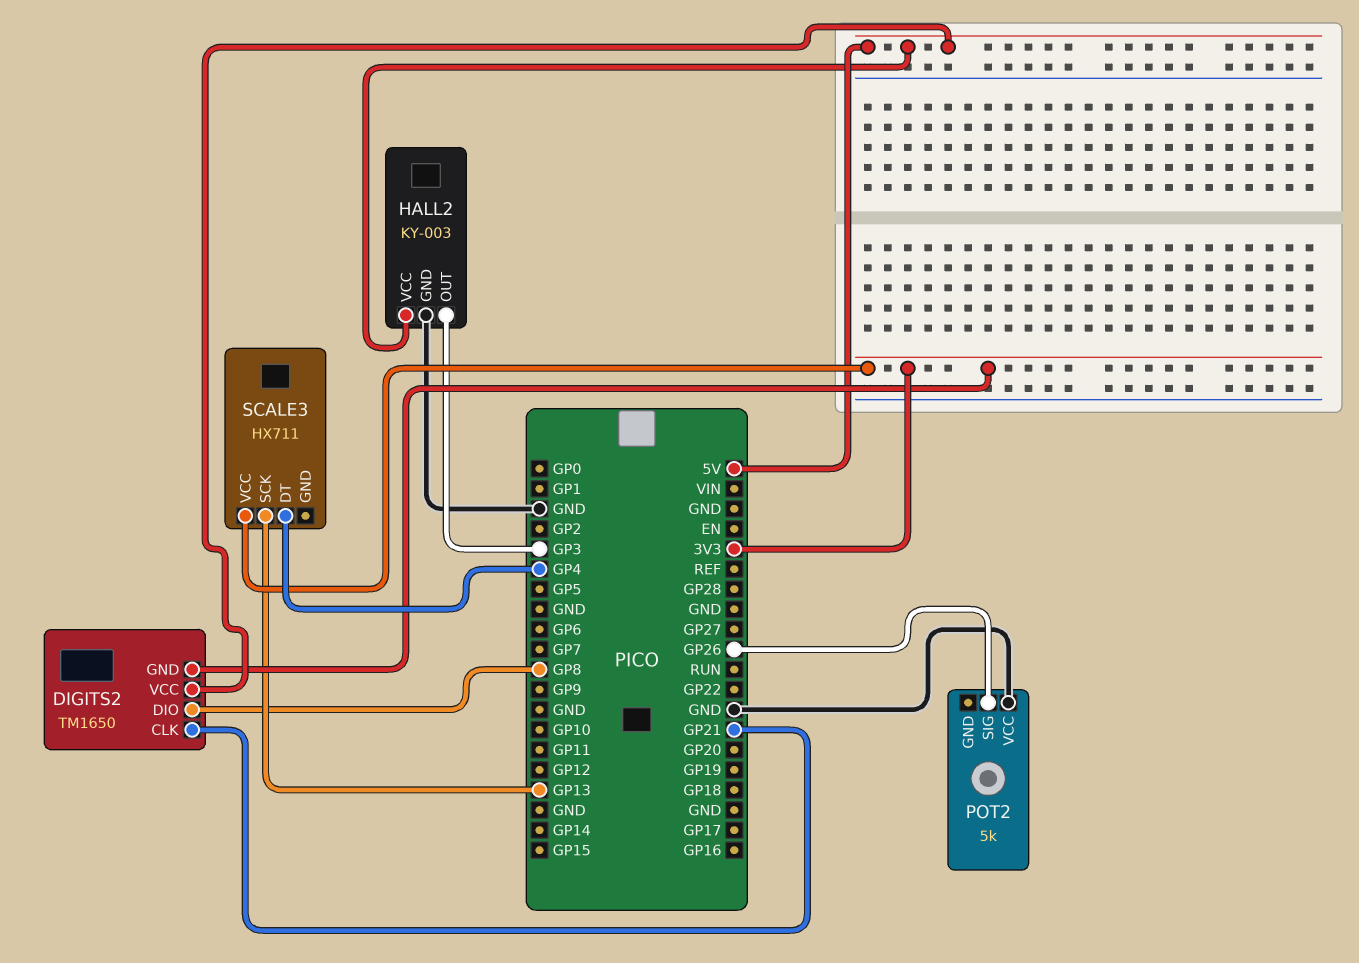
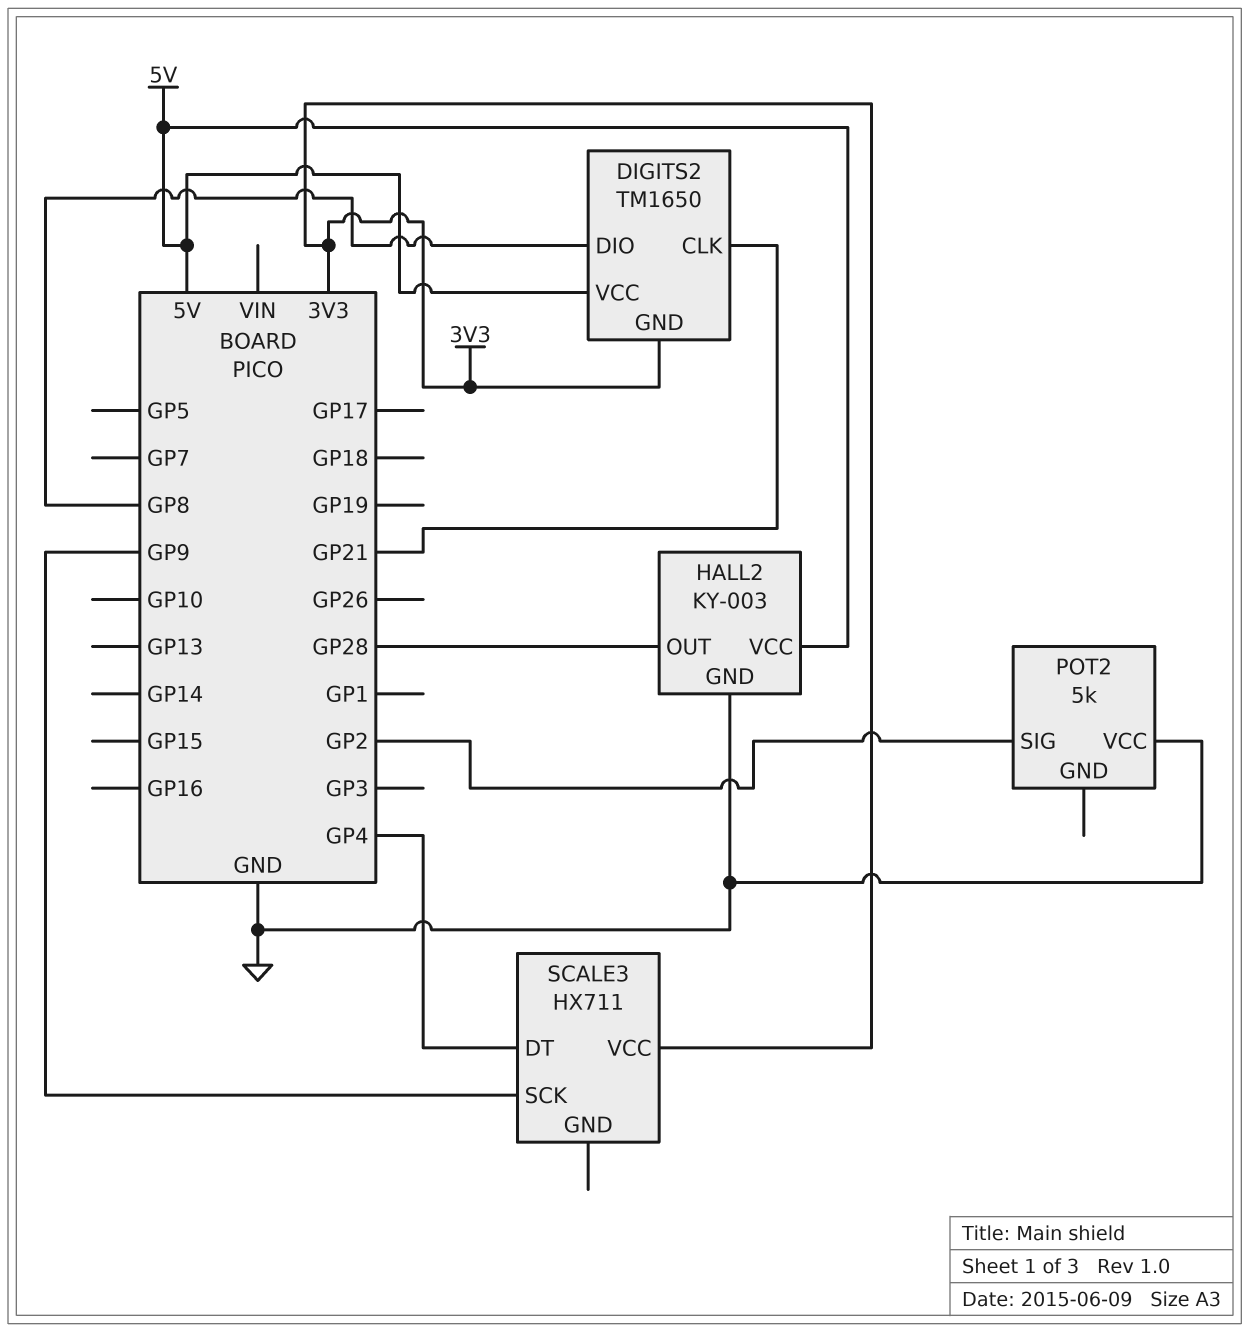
HALL2 pin OUT: GP3 -> GP28
POT2 pin SIG: GP26 -> GP2
SCALE3 pin SCK: GP13 -> GP9

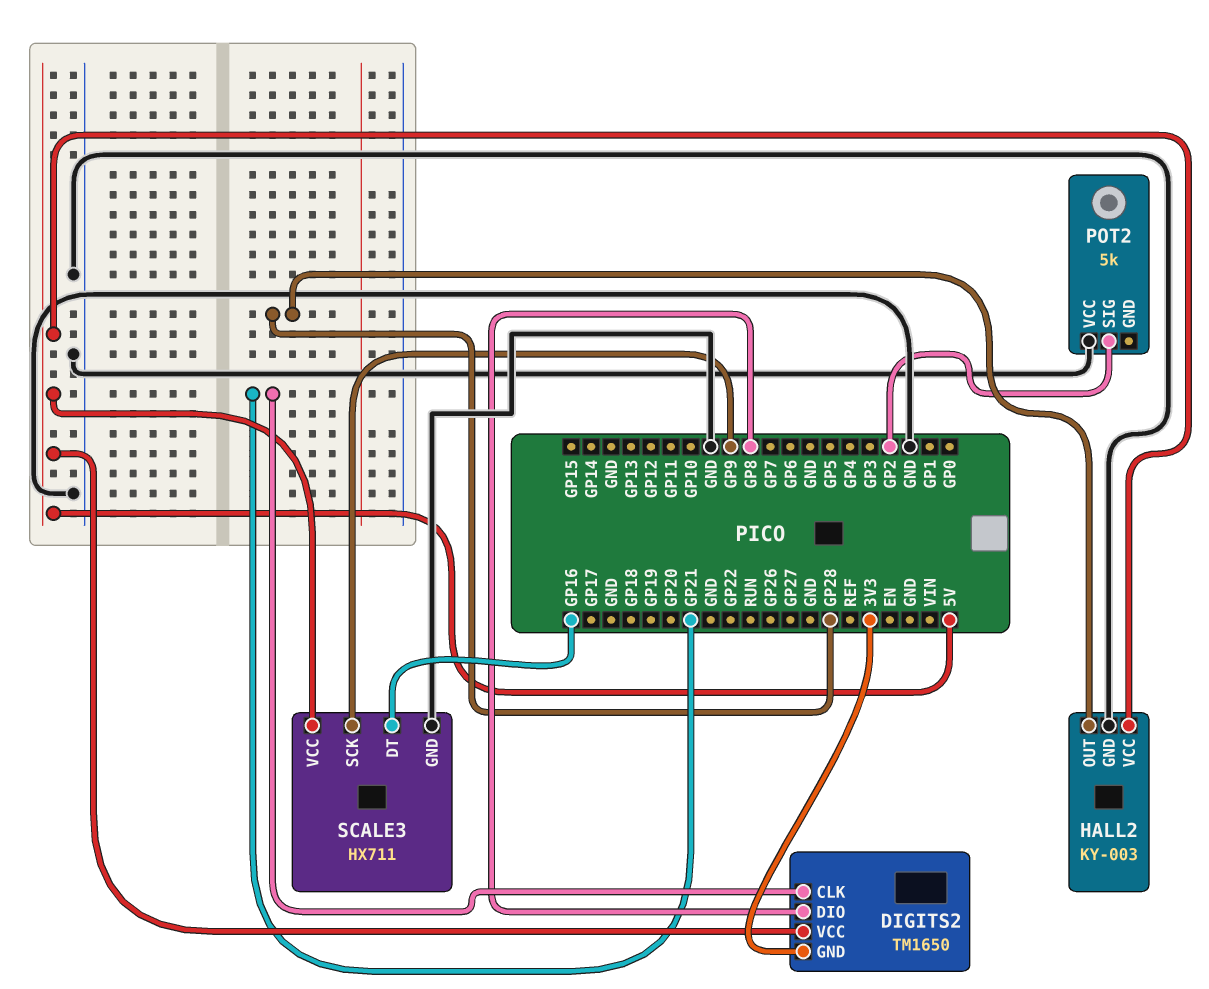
SCALE3 pin DT: GP4 -> GP16
SCALE3 pin GND: none -> GND
SCALE3 pin VCC: 3V3 -> 5V

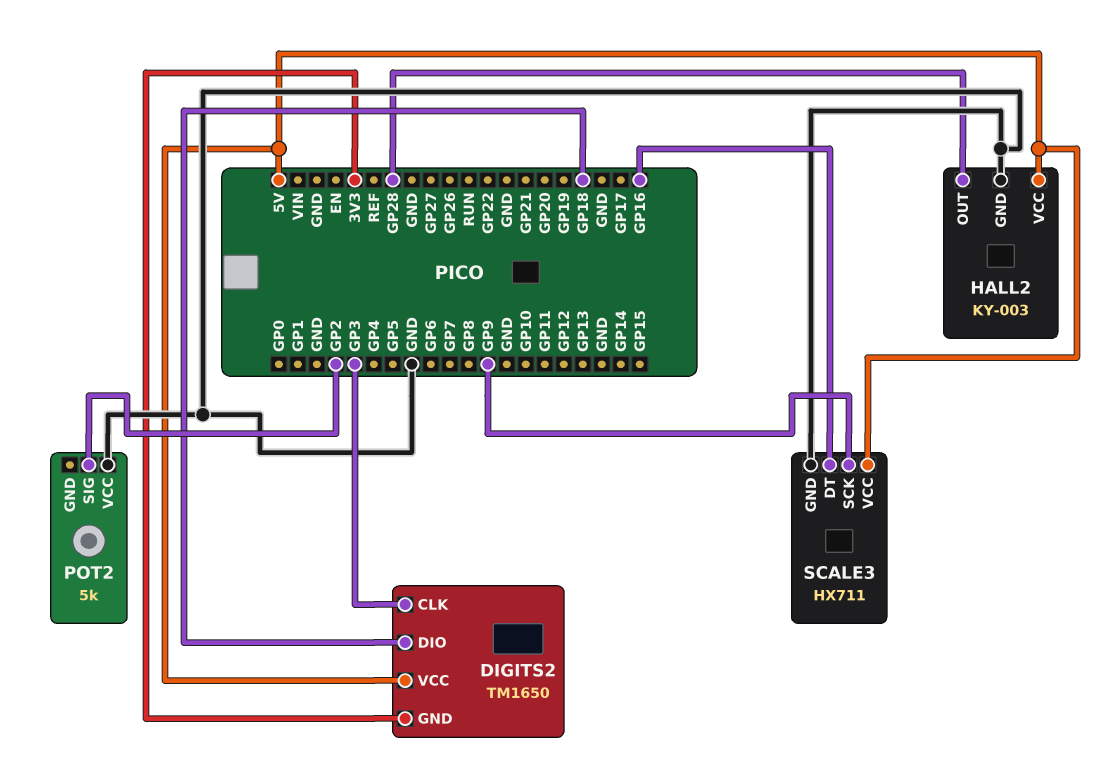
DIGITS2 pin CLK: GP21 -> GP3
DIGITS2 pin DIO: GP8 -> GP18

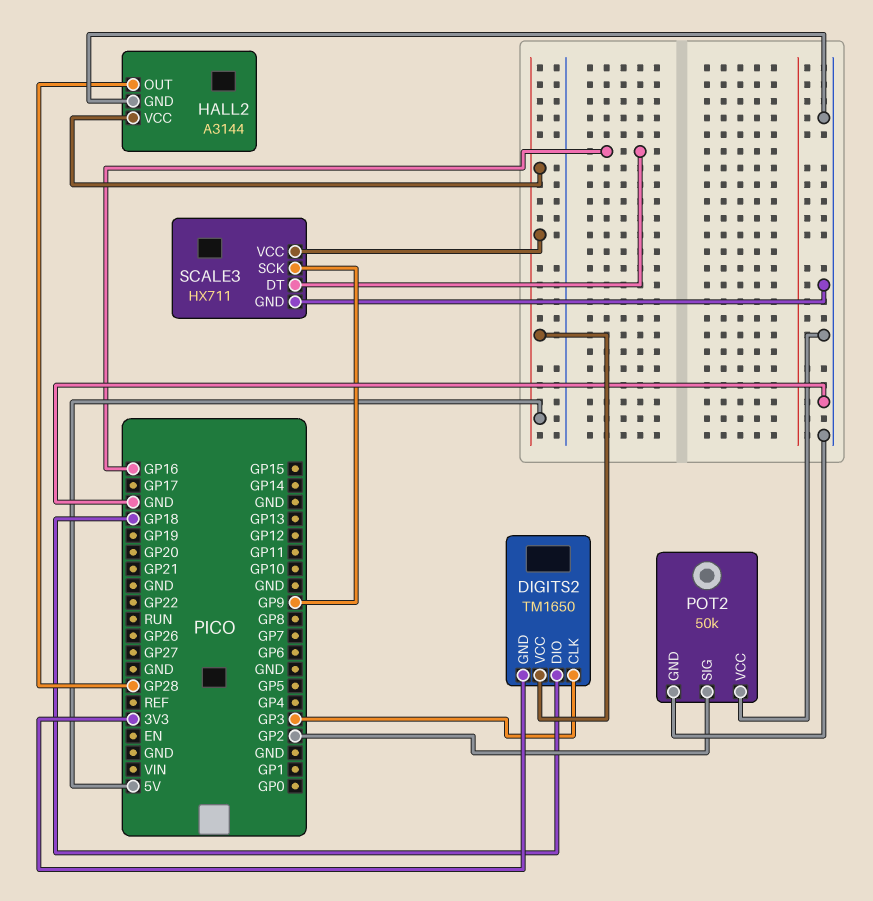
HALL2: KY-003 -> A3144
POT2: 5k -> 50k
POT2 pin GND: none -> GND

